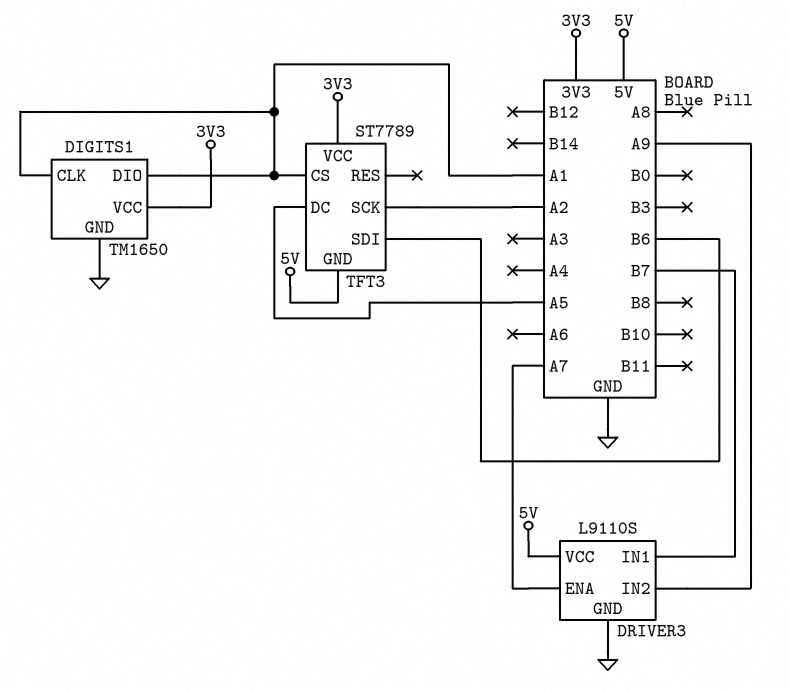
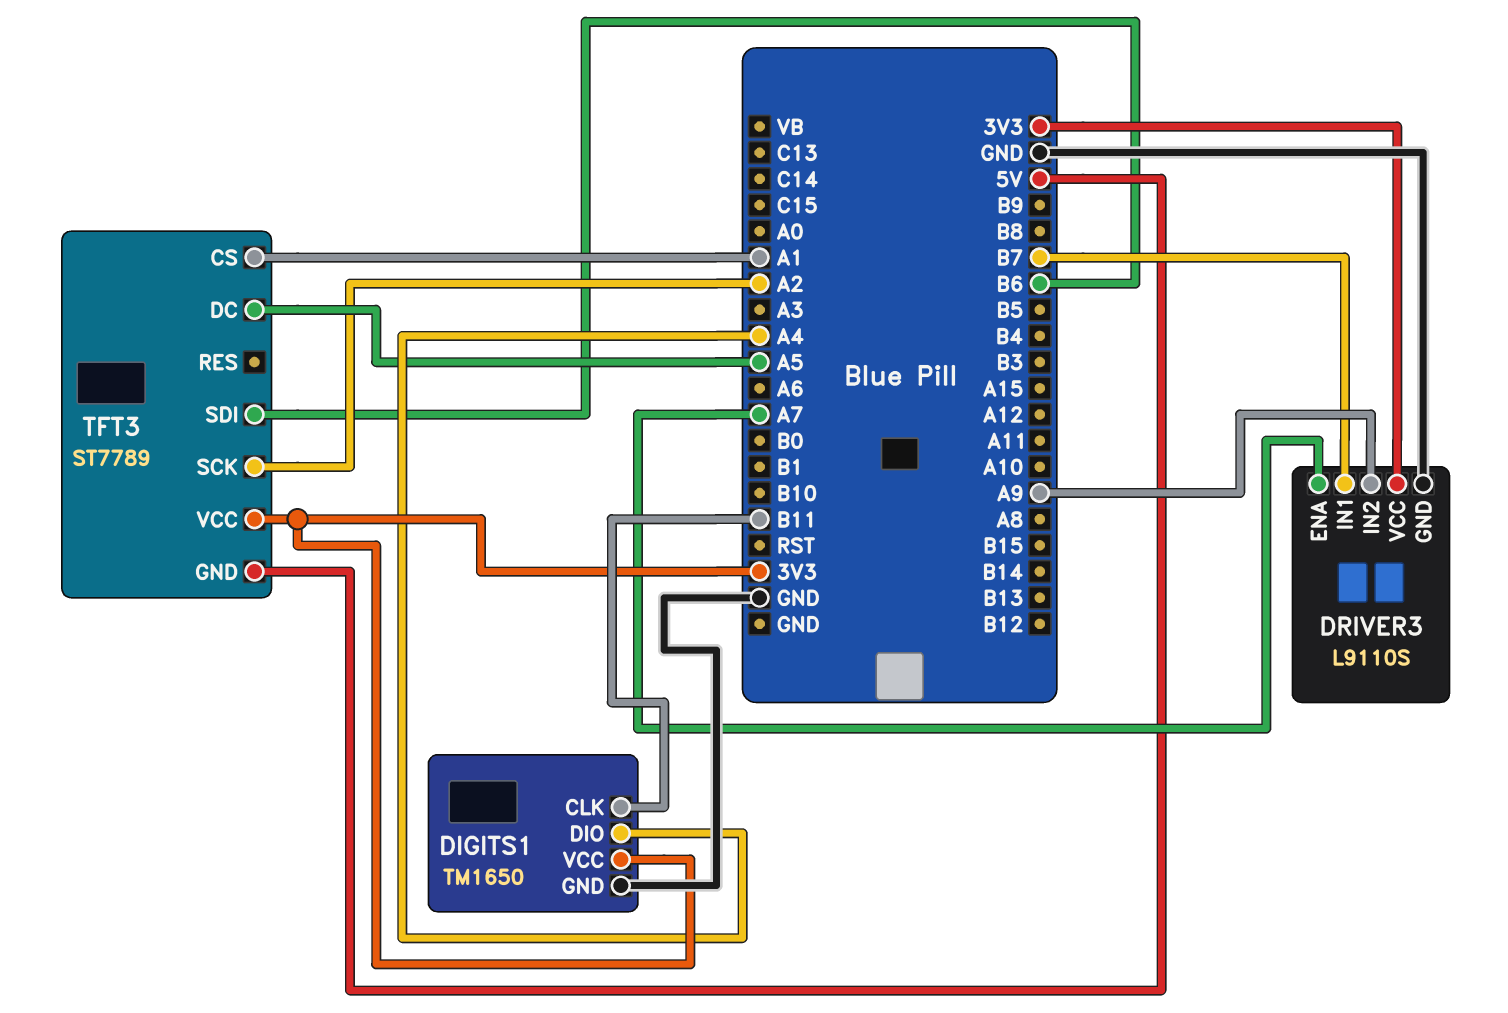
DIGITS1 pin CLK: A1 -> B11
DIGITS1 pin DIO: A1 -> A4
DRIVER3 pin VCC: 5V -> 3V3

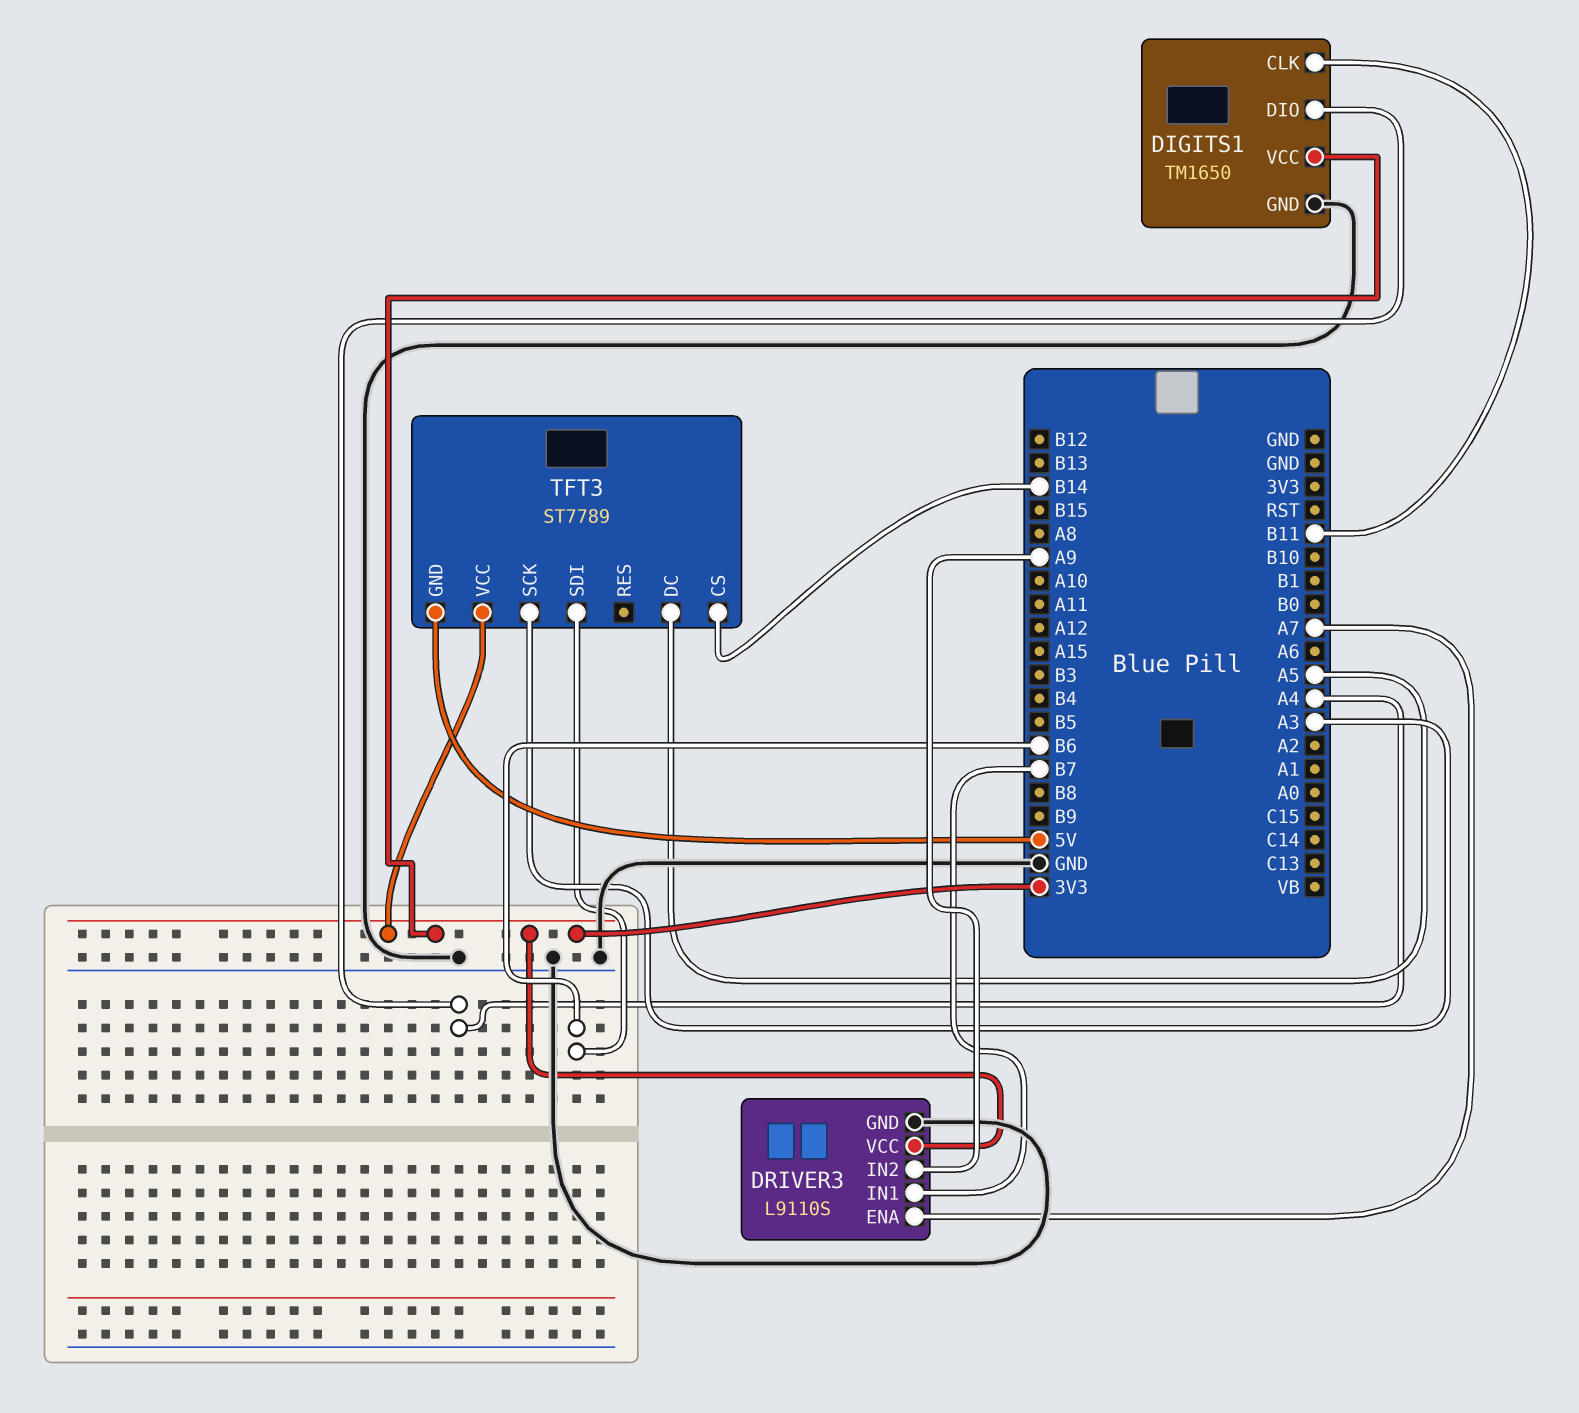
TFT3 pin CS: A1 -> B14
TFT3 pin SCK: A2 -> A3

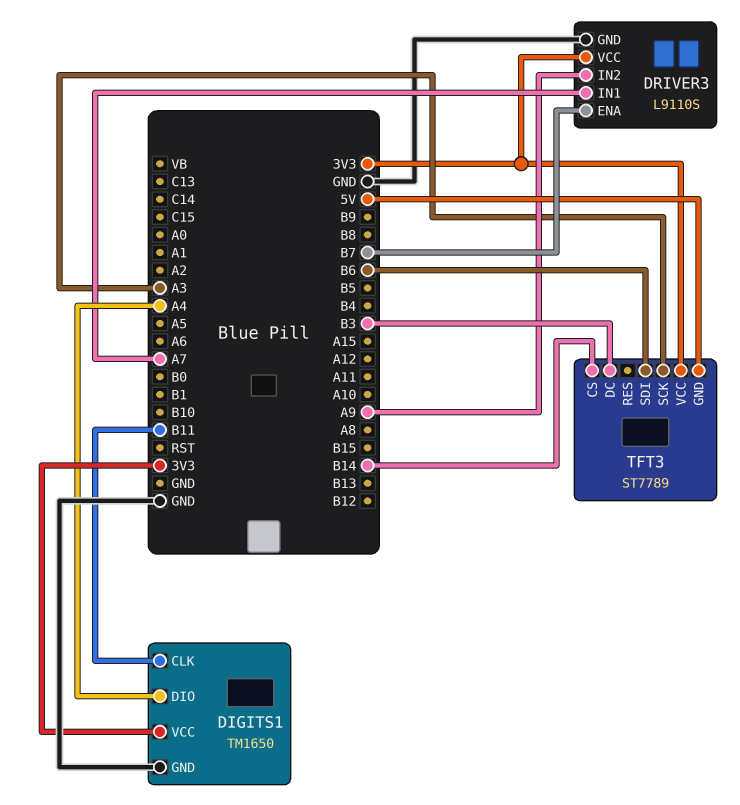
DRIVER3 pin ENA: A7 -> B7
DRIVER3 pin IN1: B7 -> A7
TFT3 pin DC: A5 -> B3

